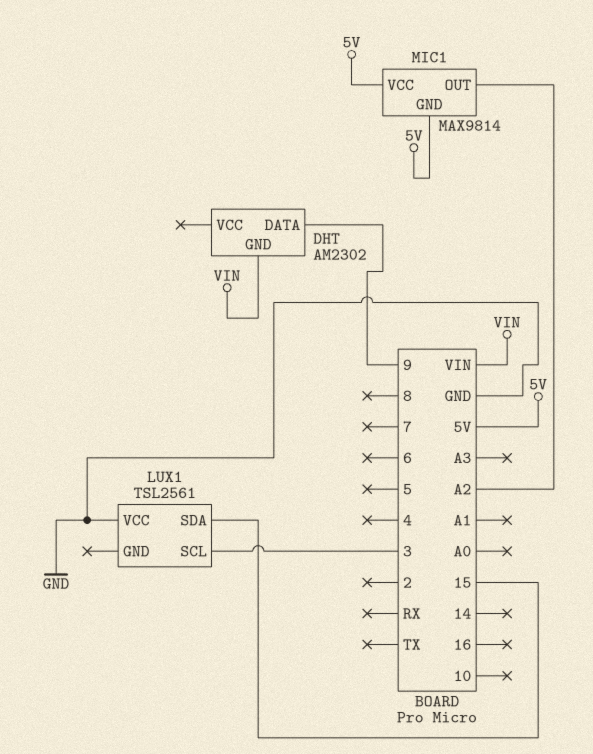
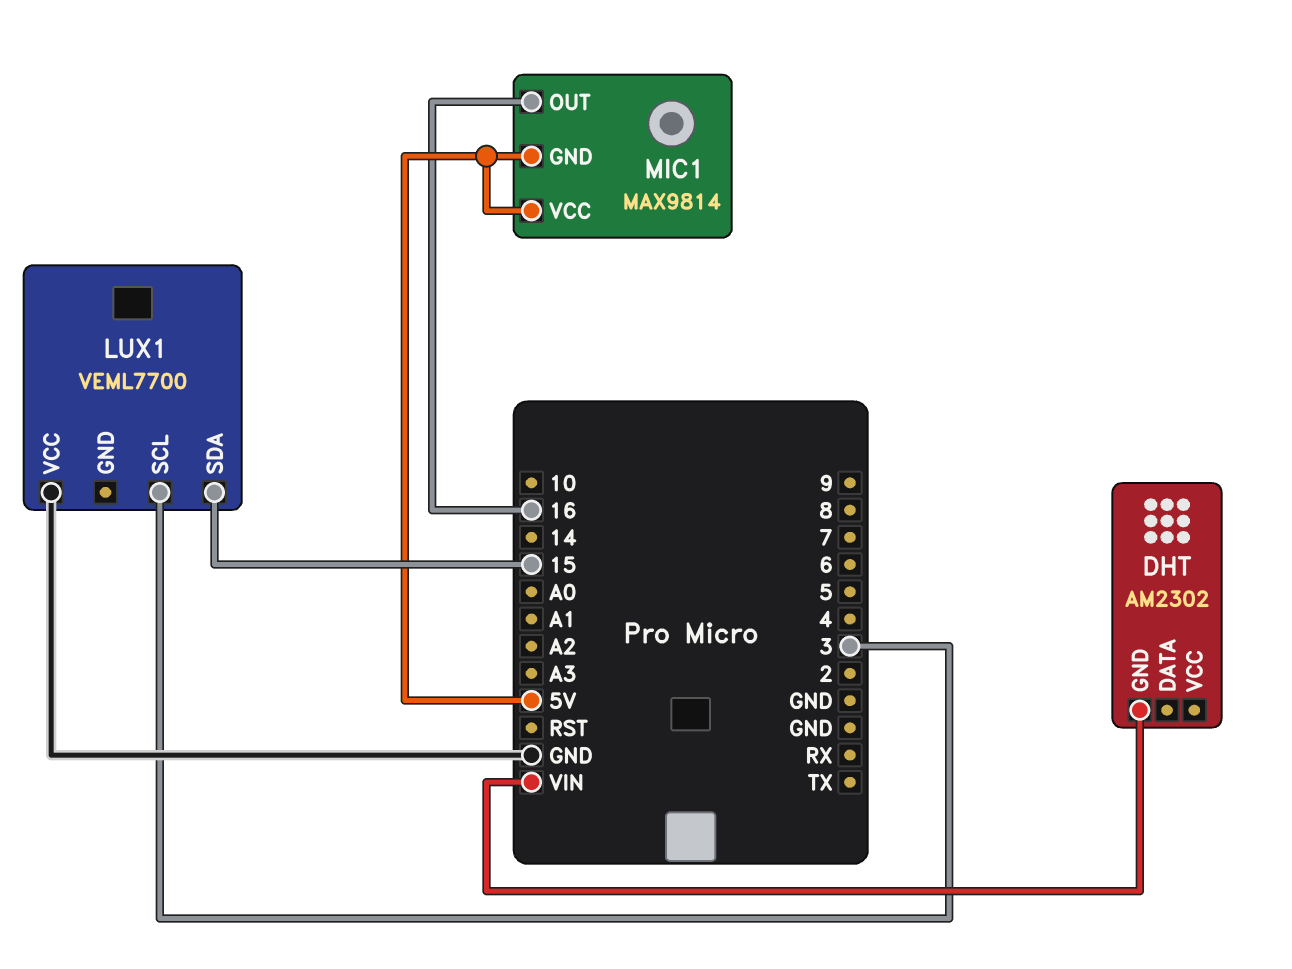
DHT pin DATA: 9 -> none
LUX1: TSL2561 -> VEML7700
MIC1 pin OUT: A2 -> 16

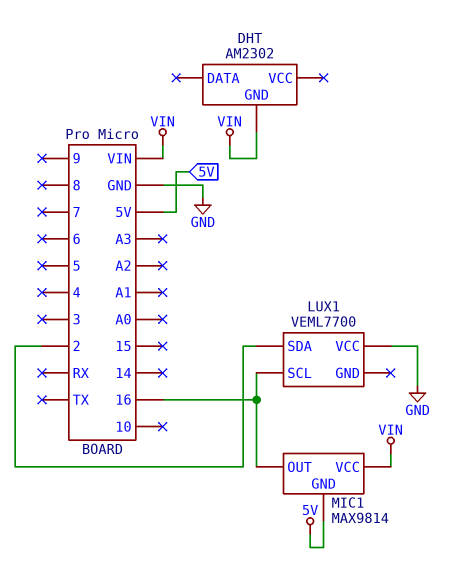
LUX1 pin SCL: 3 -> 16
LUX1 pin SDA: 15 -> 2
MIC1 pin VCC: 5V -> VIN

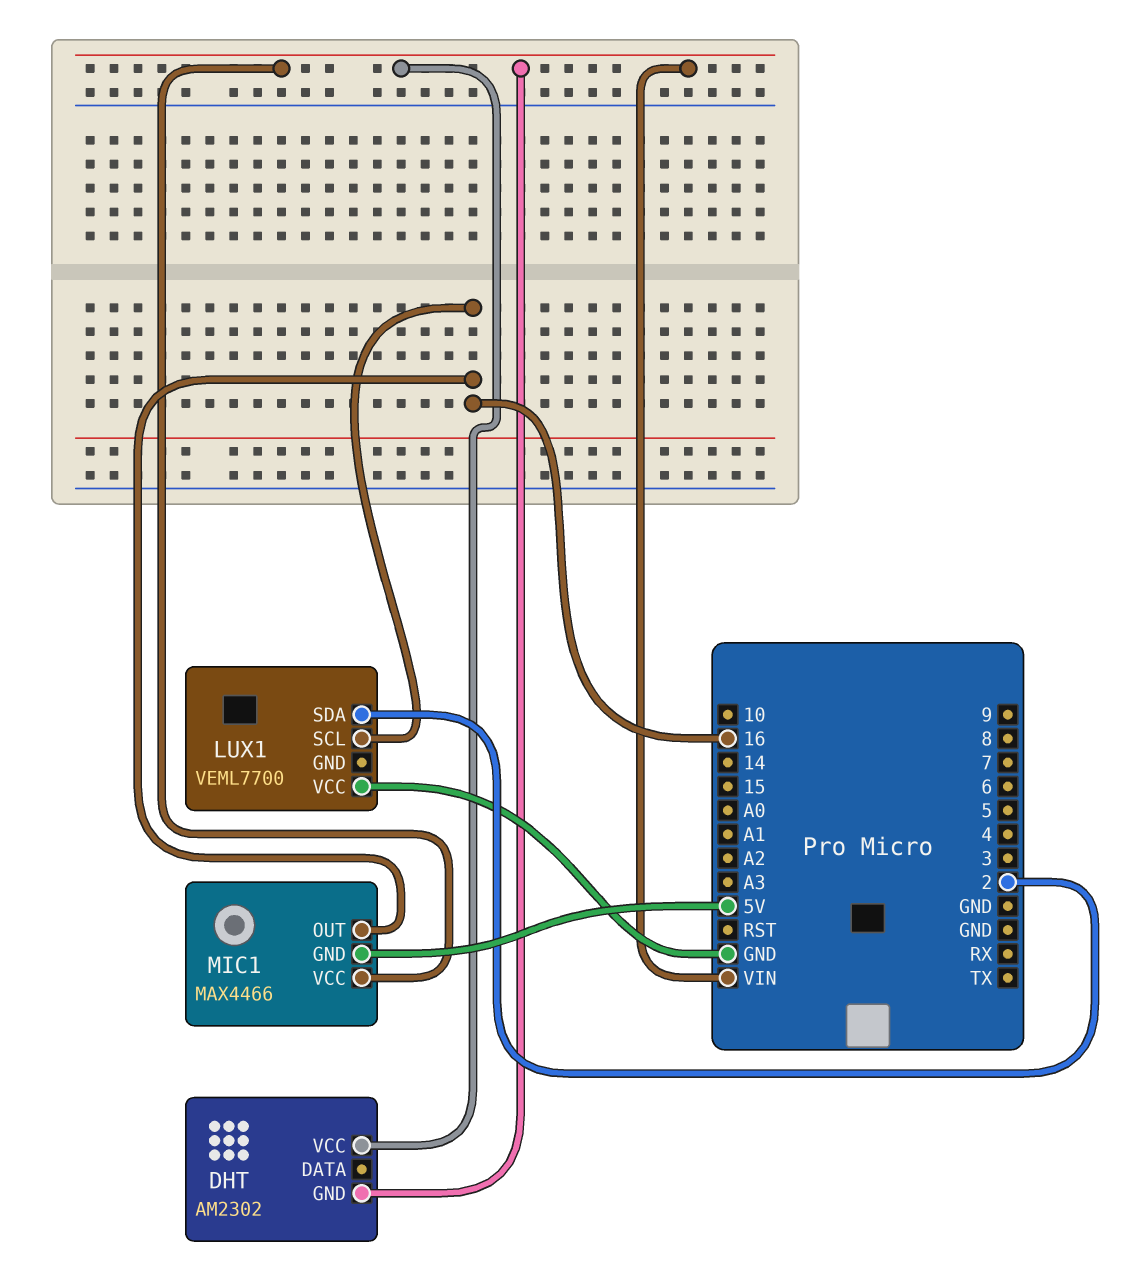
DHT pin VCC: none -> VIN
MIC1: MAX9814 -> MAX4466

